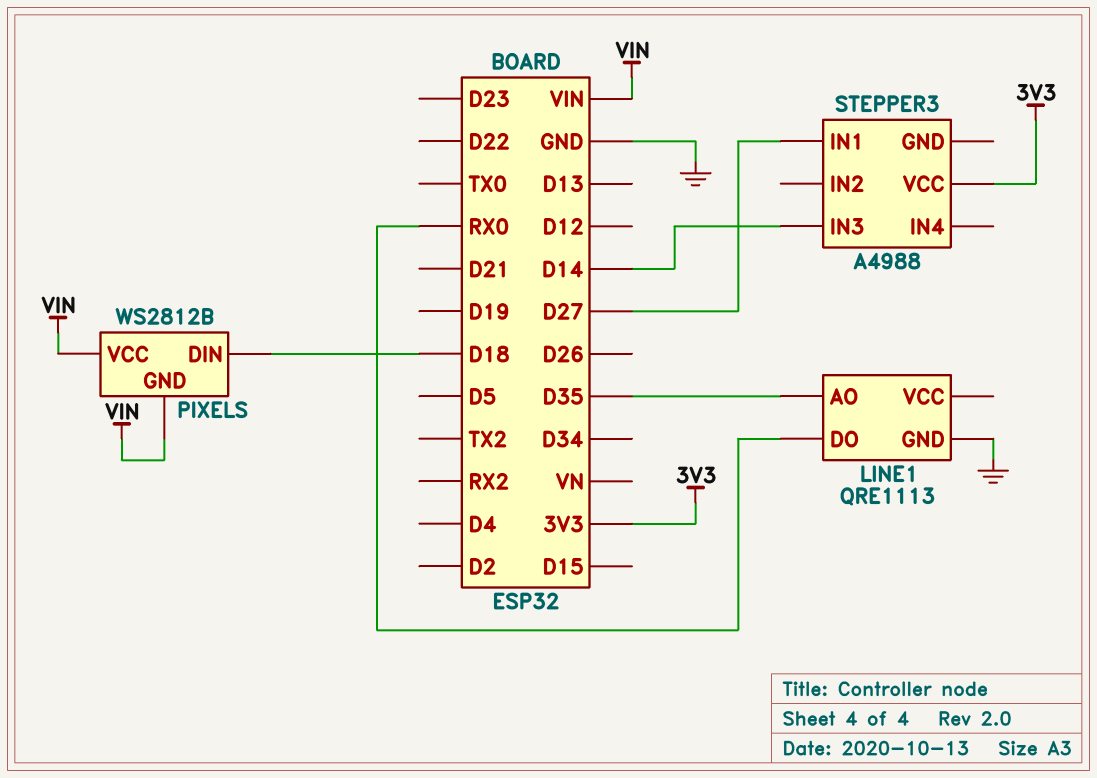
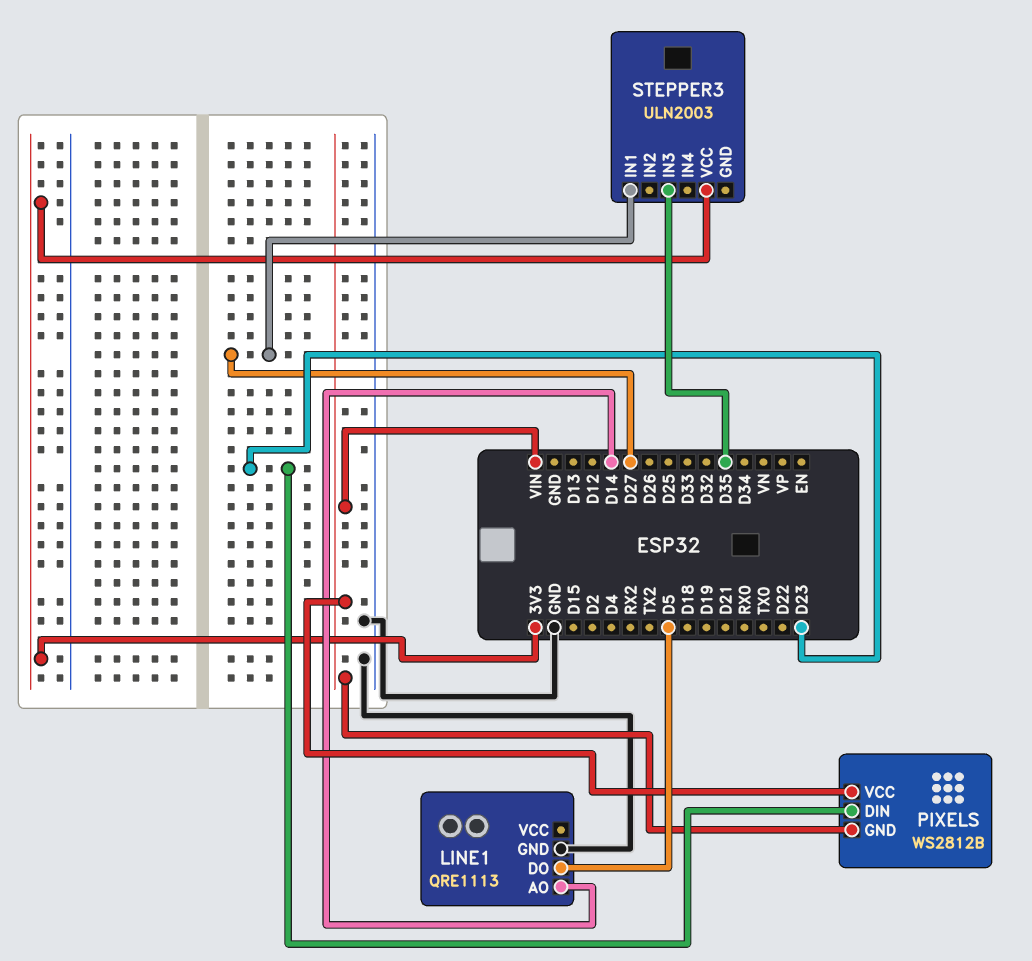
LINE1 pin AO: D35 -> D14
LINE1 pin DO: RX0 -> D5
PIXELS pin DIN: D18 -> D23
STEPPER3: A4988 -> ULN2003
STEPPER3 pin IN3: D14 -> D35

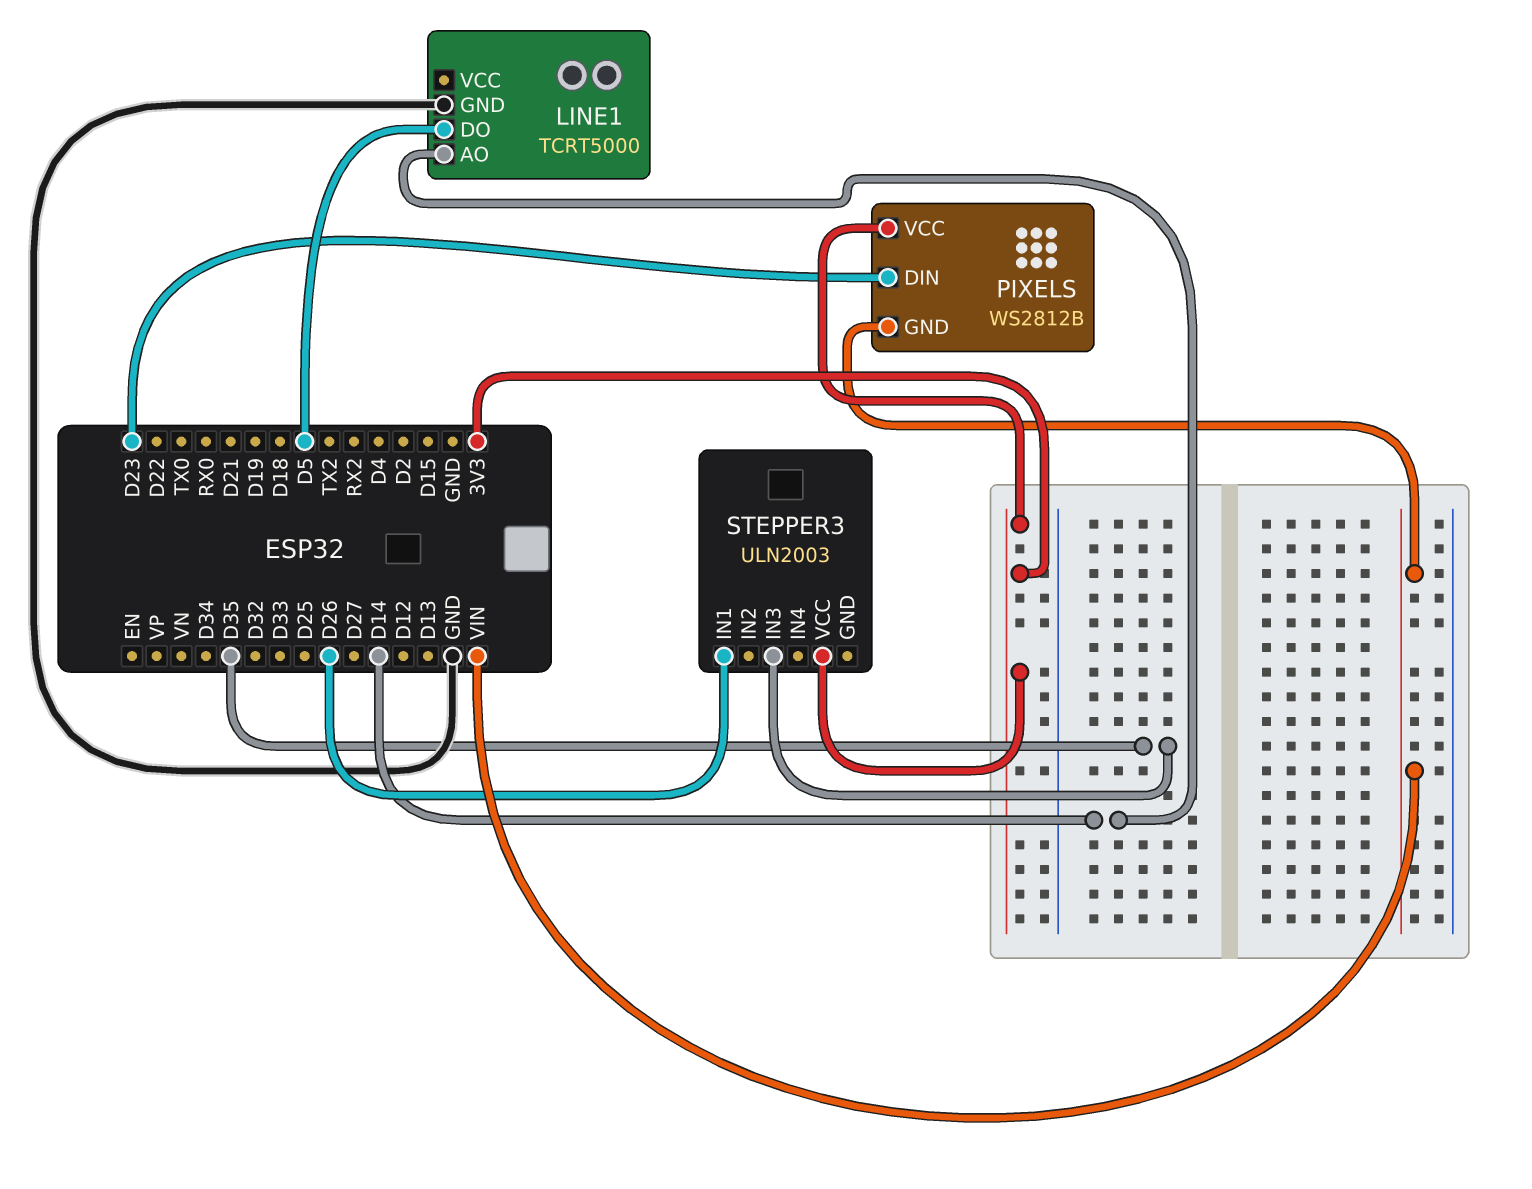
LINE1: QRE1113 -> TCRT5000
PIXELS pin VCC: VIN -> 3V3
STEPPER3 pin IN1: D27 -> D26

